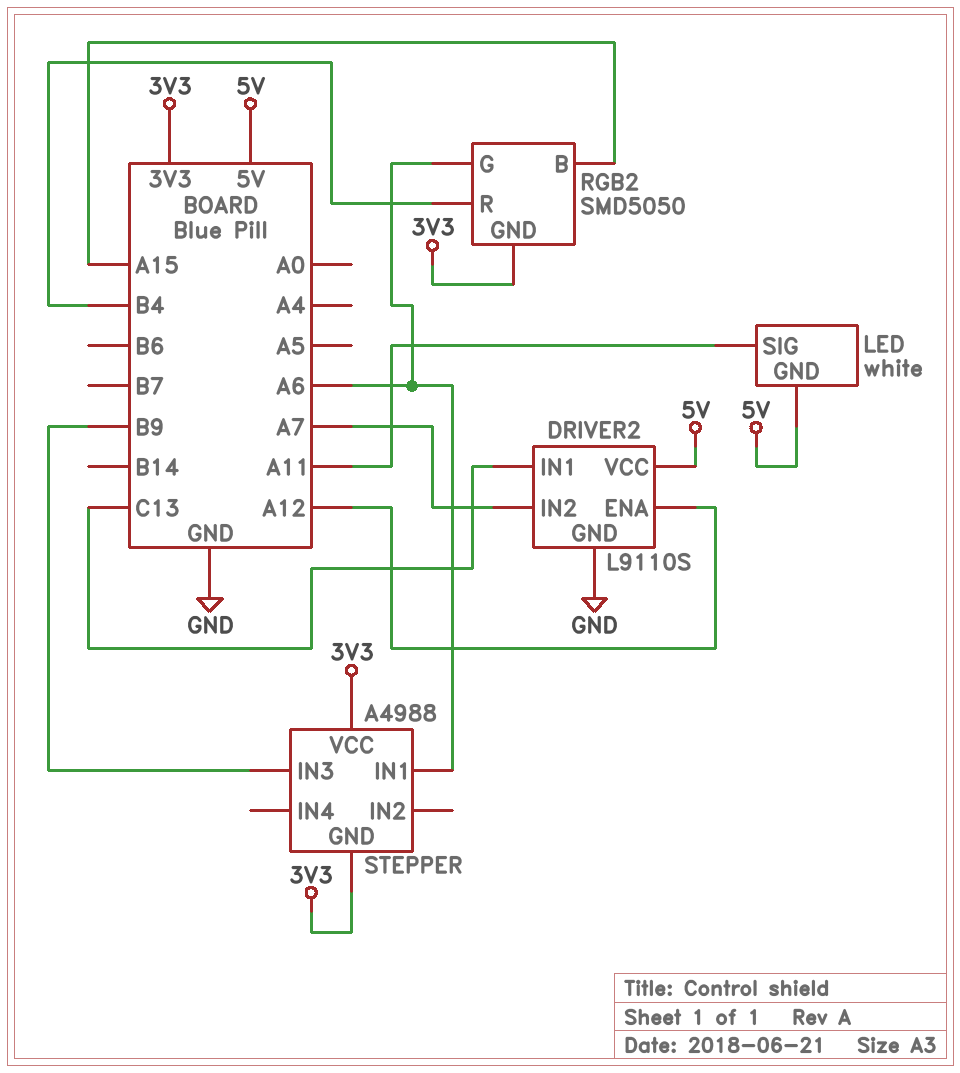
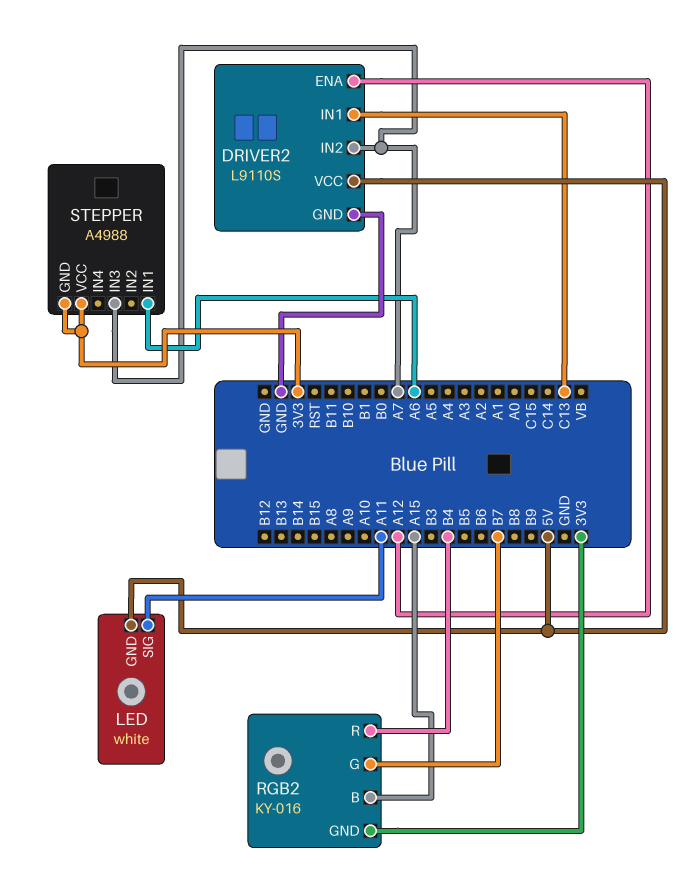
RGB2: SMD5050 -> KY-016
RGB2 pin G: A6 -> B7
STEPPER pin IN3: B9 -> A7

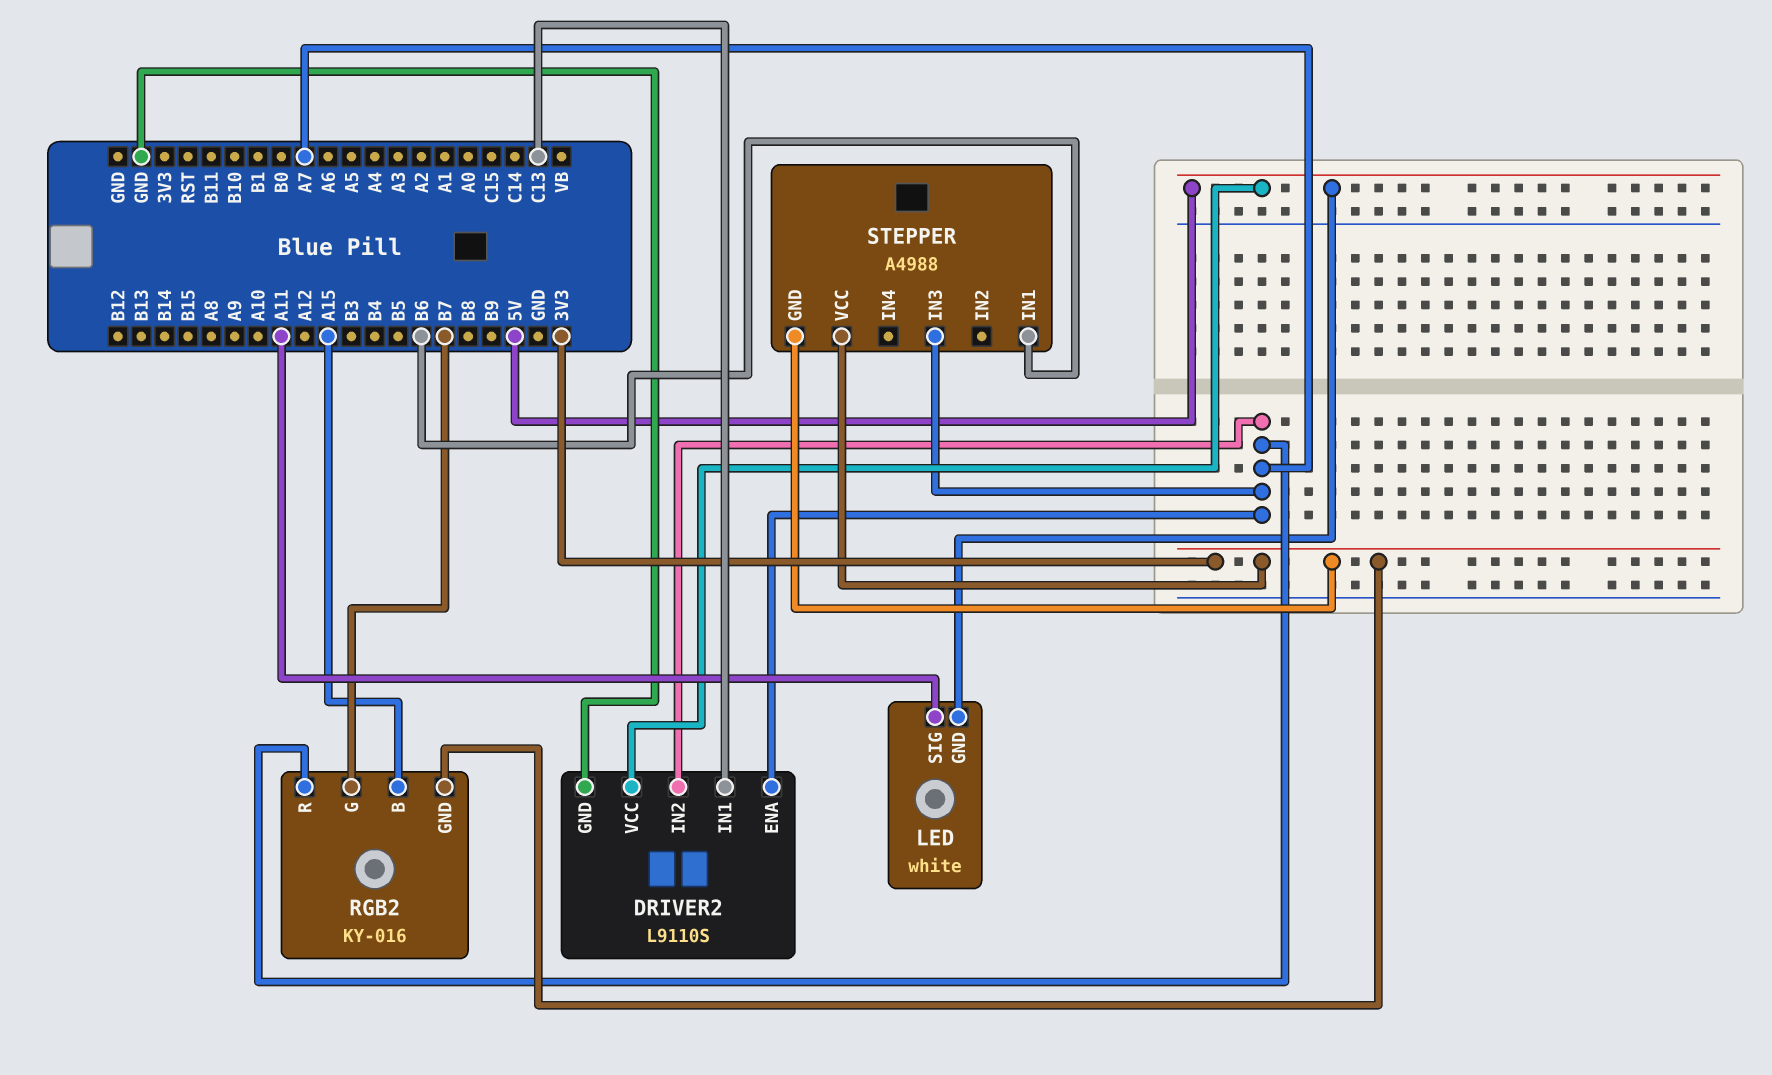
DRIVER2 pin ENA: A12 -> A7
RGB2 pin R: B4 -> A7
STEPPER pin IN1: A6 -> B6

